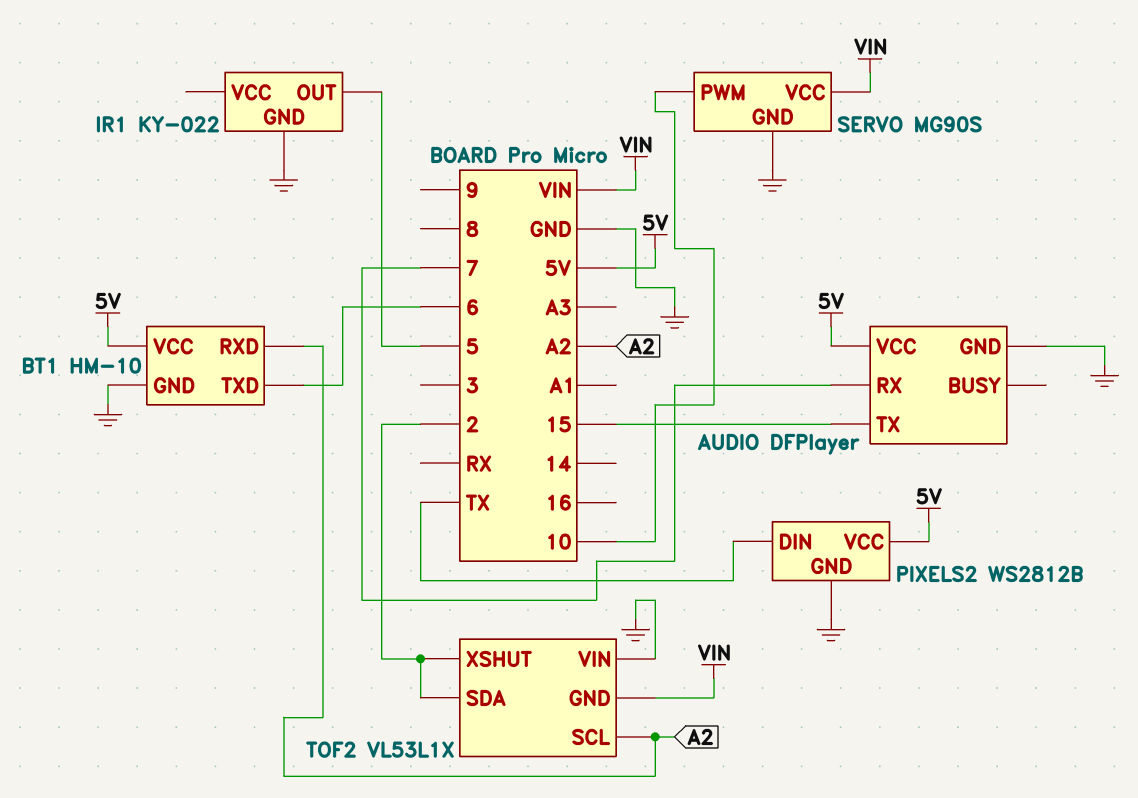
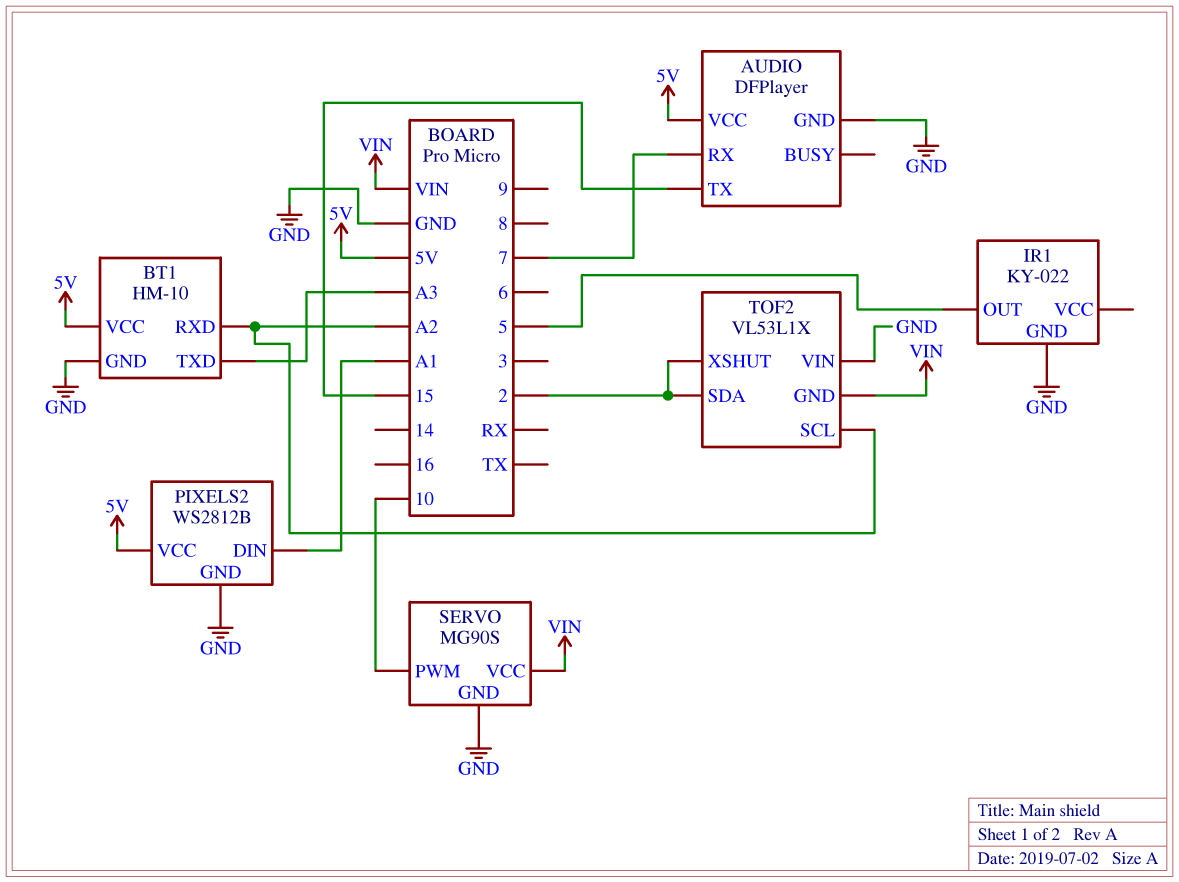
BT1 pin TXD: 6 -> A3
PIXELS2 pin DIN: TX -> A1

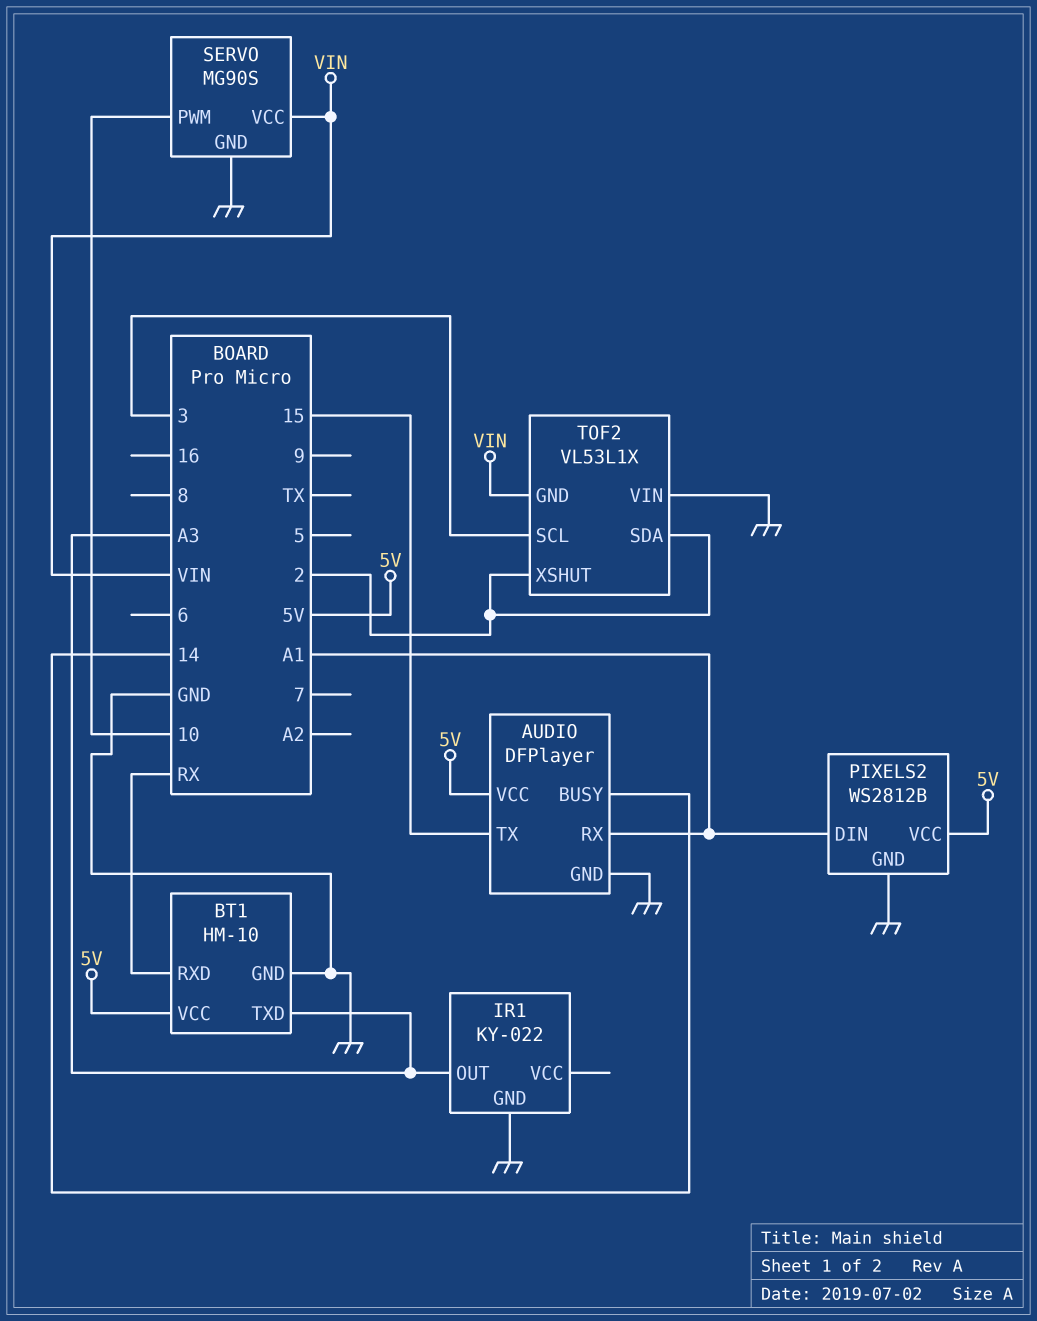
AUDIO pin BUSY: none -> 14
AUDIO pin RX: 7 -> A1
BT1 pin RXD: A2 -> RX
IR1 pin OUT: 5 -> A3
TOF2 pin SCL: A2 -> 3

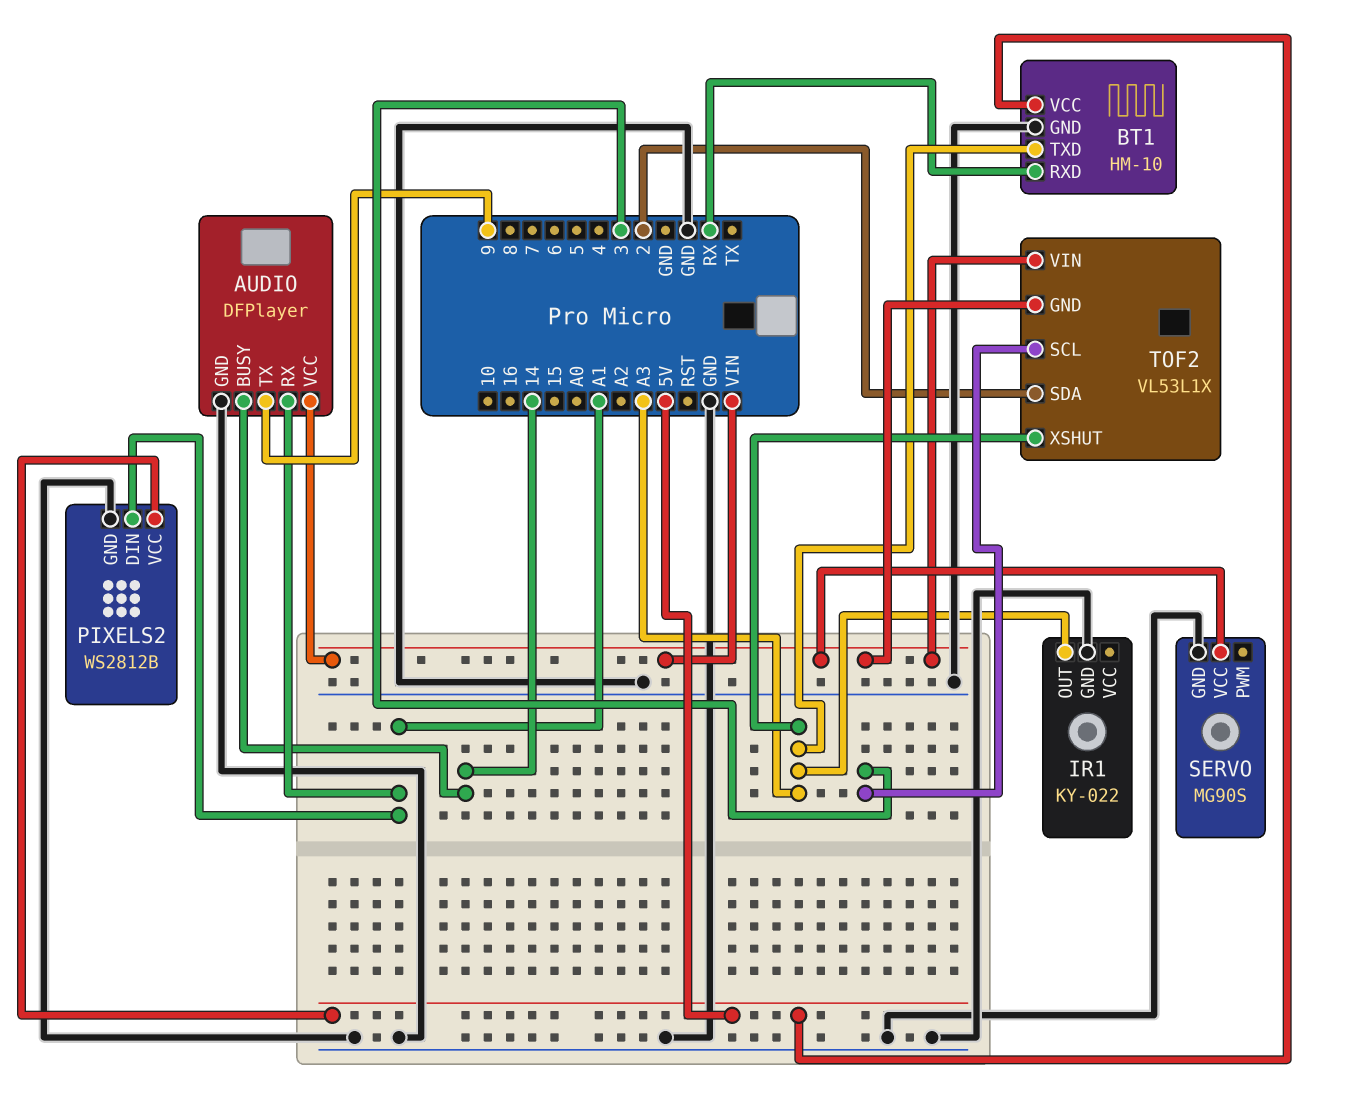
AUDIO pin TX: 15 -> 9
AUDIO pin VCC: 5V -> VIN
SERVO pin PWM: 10 -> none
TOF2 pin VIN: GND -> VIN
TOF2 pin XSHUT: 2 -> A3

